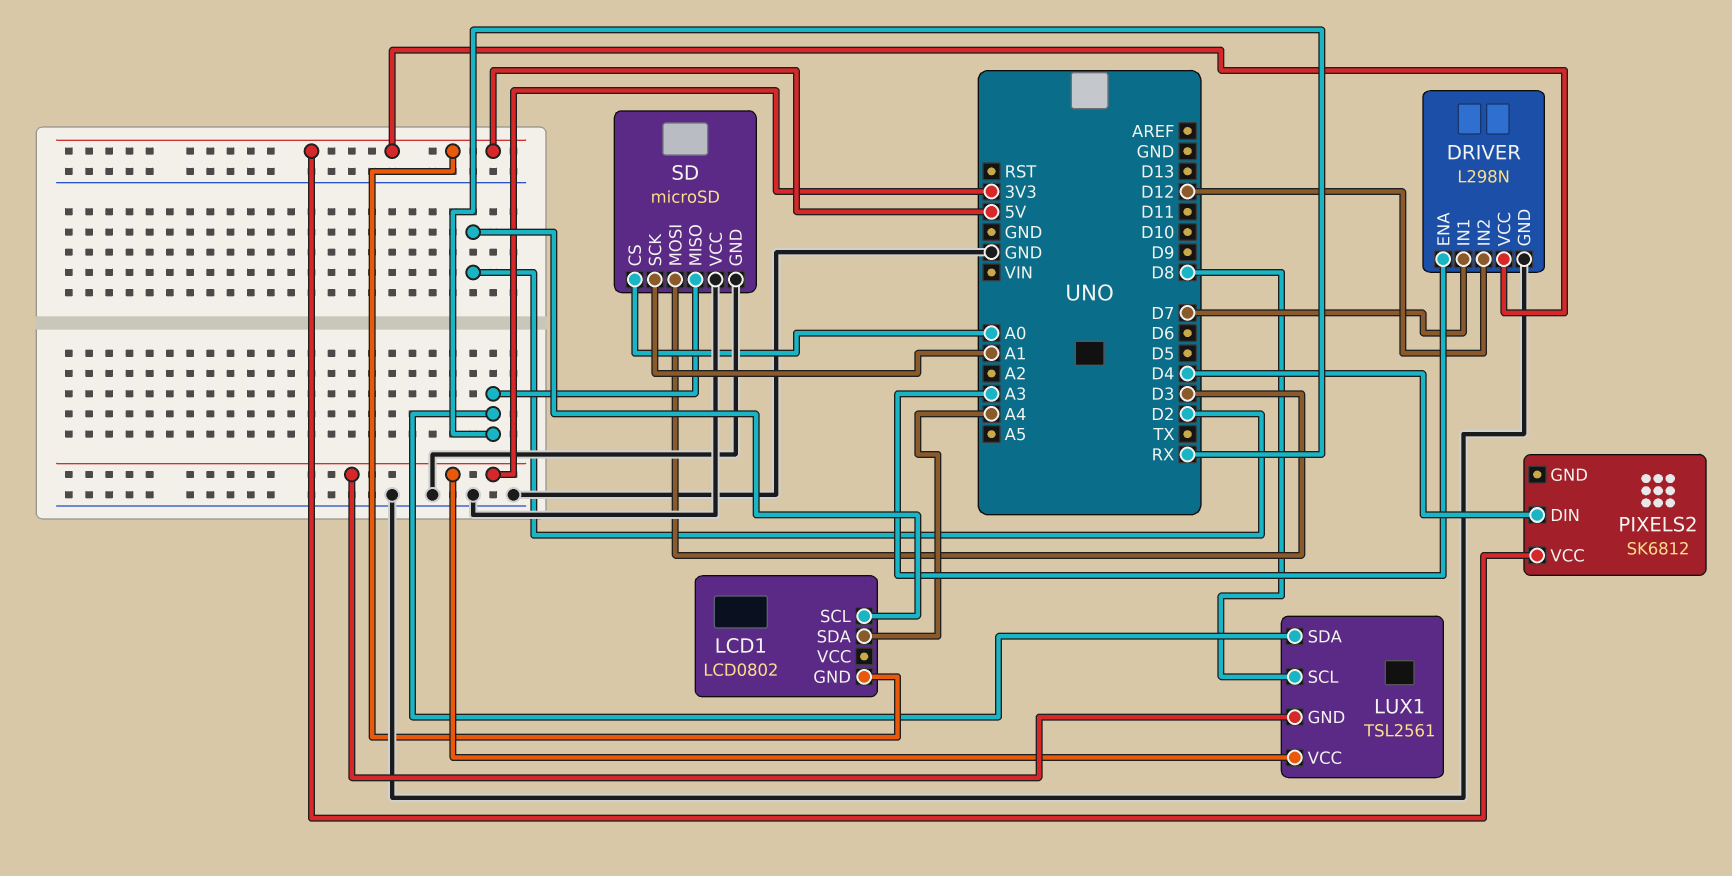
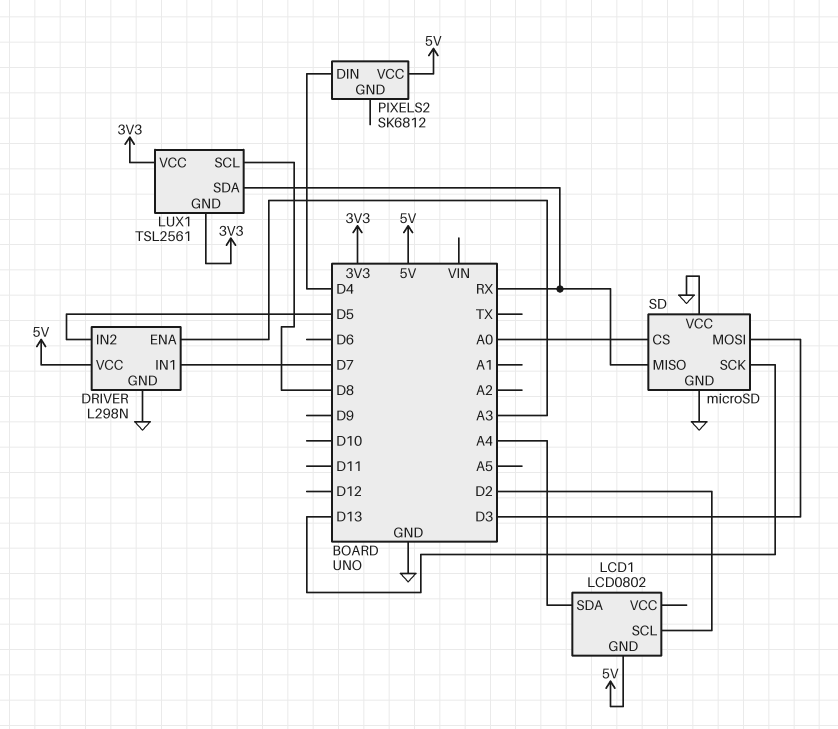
DRIVER pin IN2: D12 -> D5
SD pin SCK: A1 -> D13

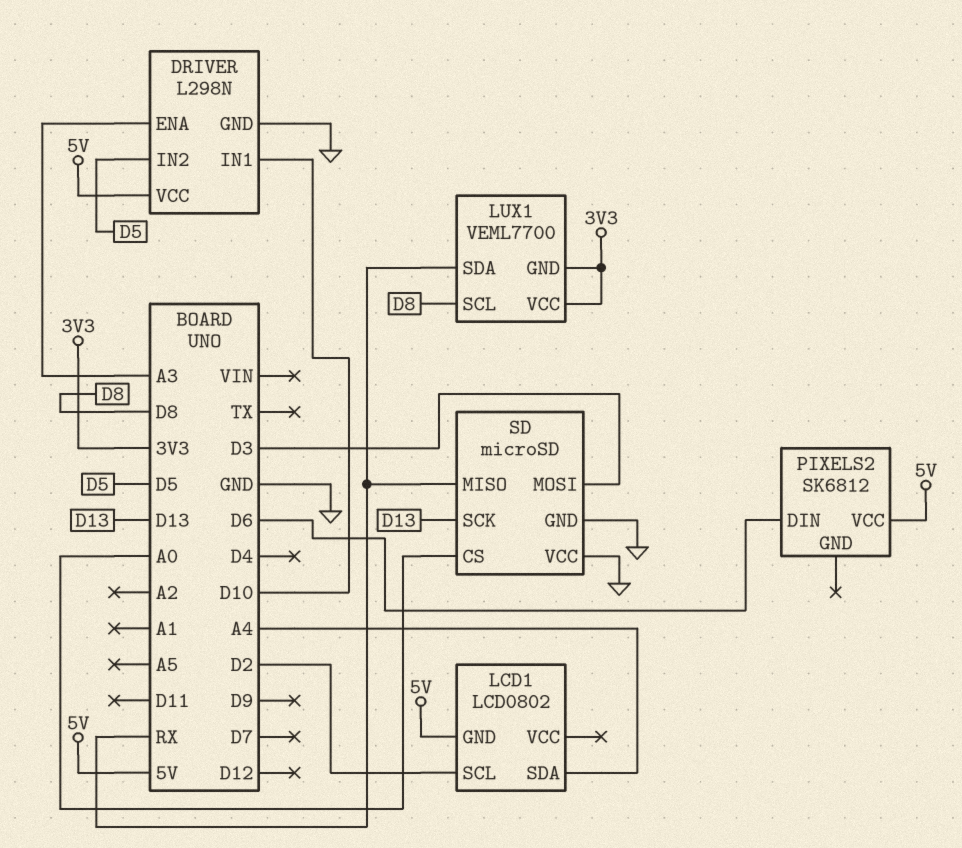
DRIVER pin IN1: D7 -> D10
LUX1: TSL2561 -> VEML7700
PIXELS2 pin DIN: D4 -> D6

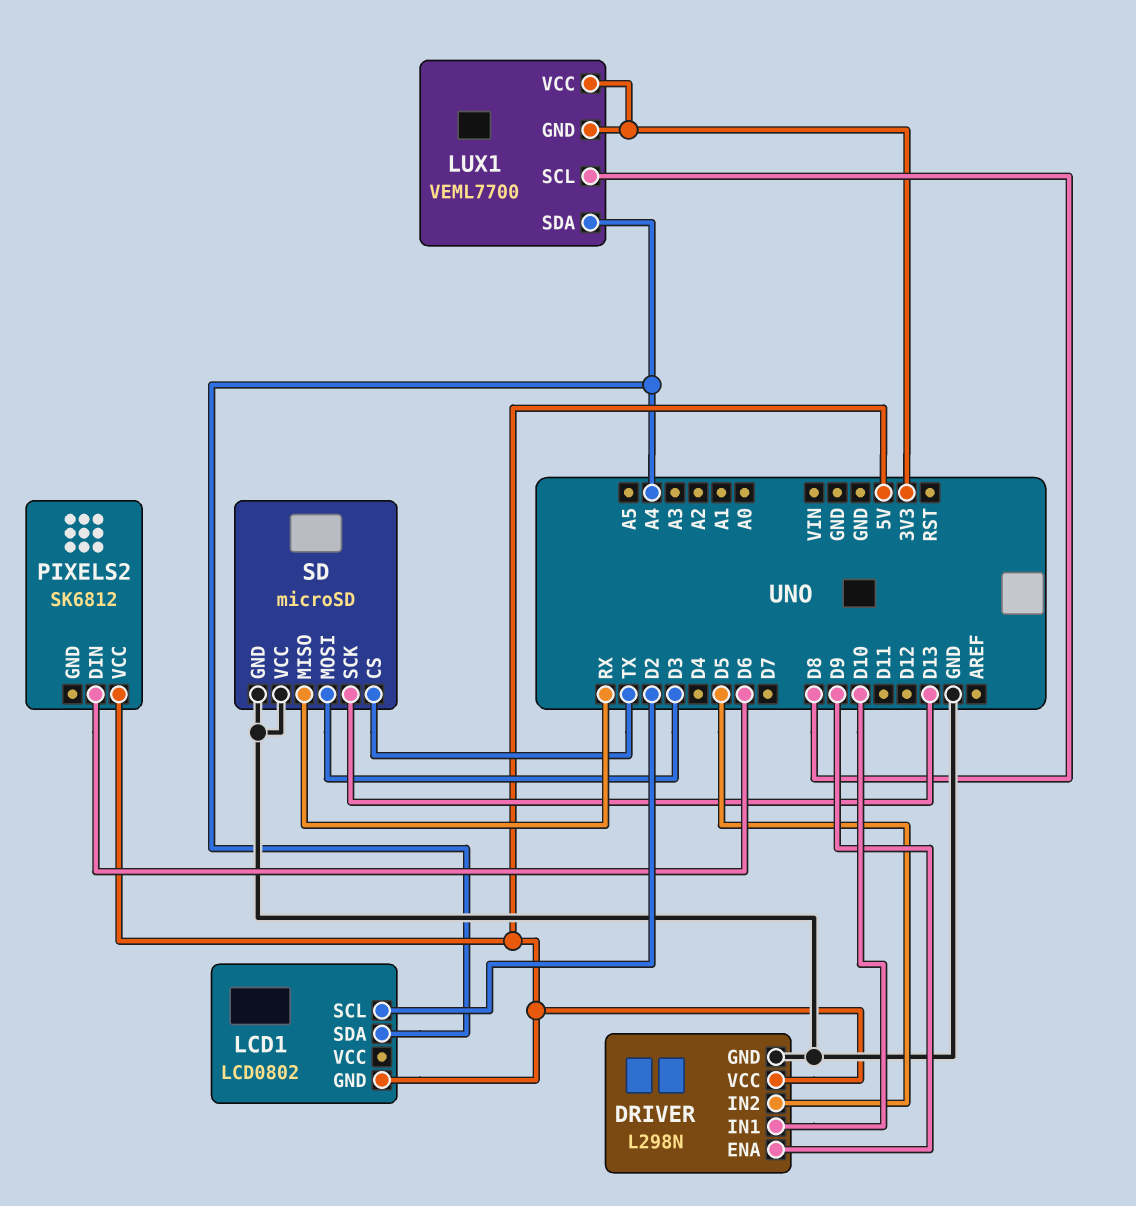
DRIVER pin ENA: A3 -> D9
LUX1 pin SDA: RX -> A4
SD pin CS: A0 -> TX

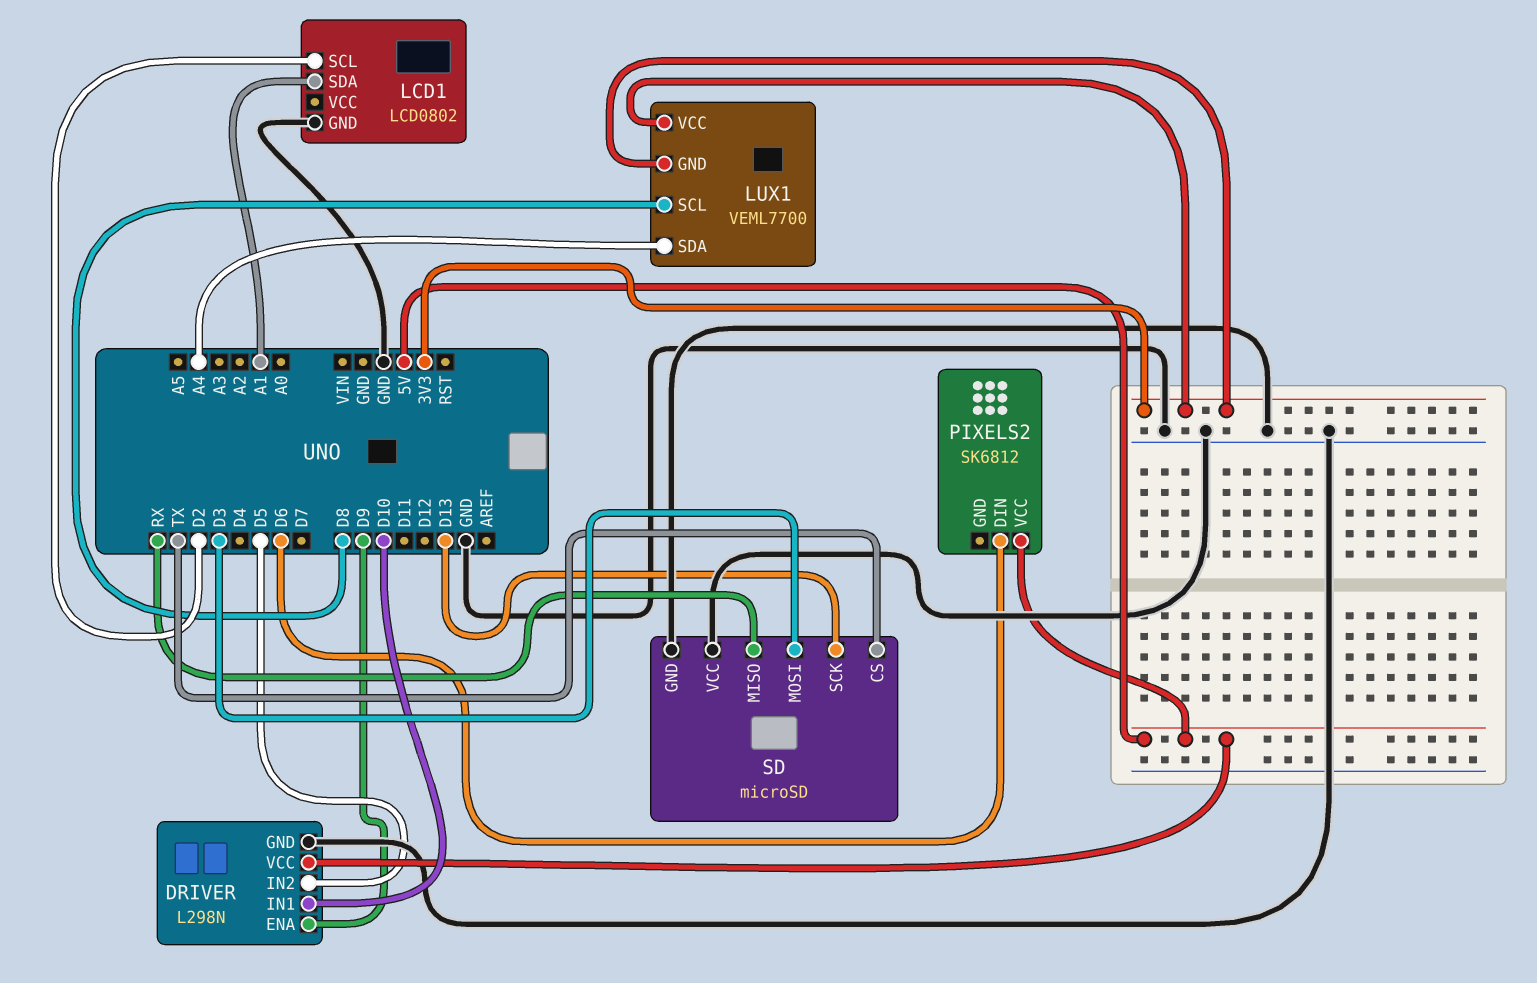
LCD1 pin GND: 5V -> GND
LCD1 pin SDA: A4 -> A1

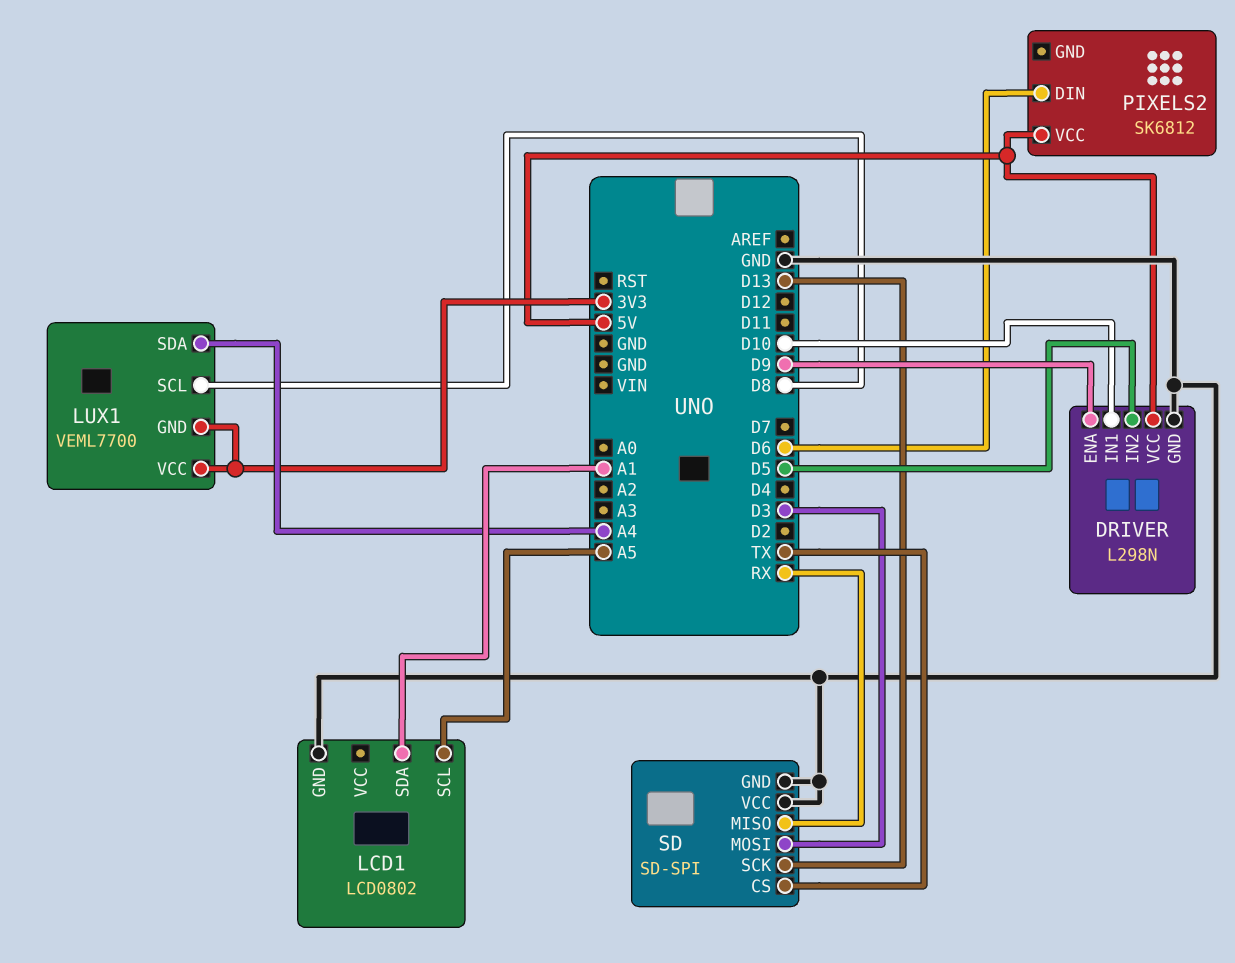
LCD1 pin SCL: D2 -> A5
SD: microSD -> SD-SPI

